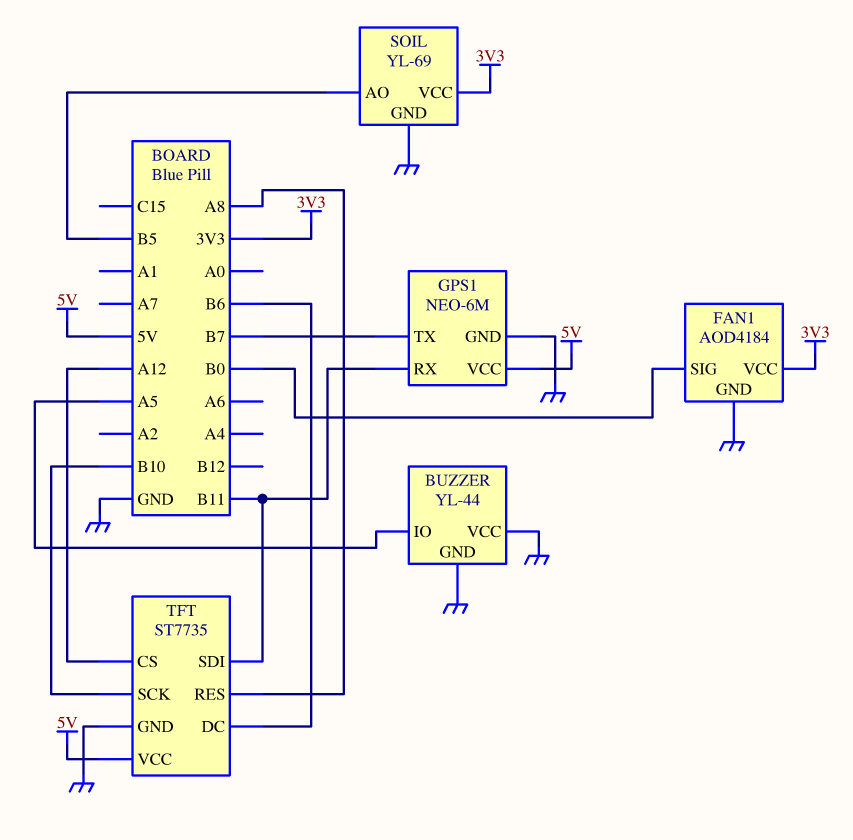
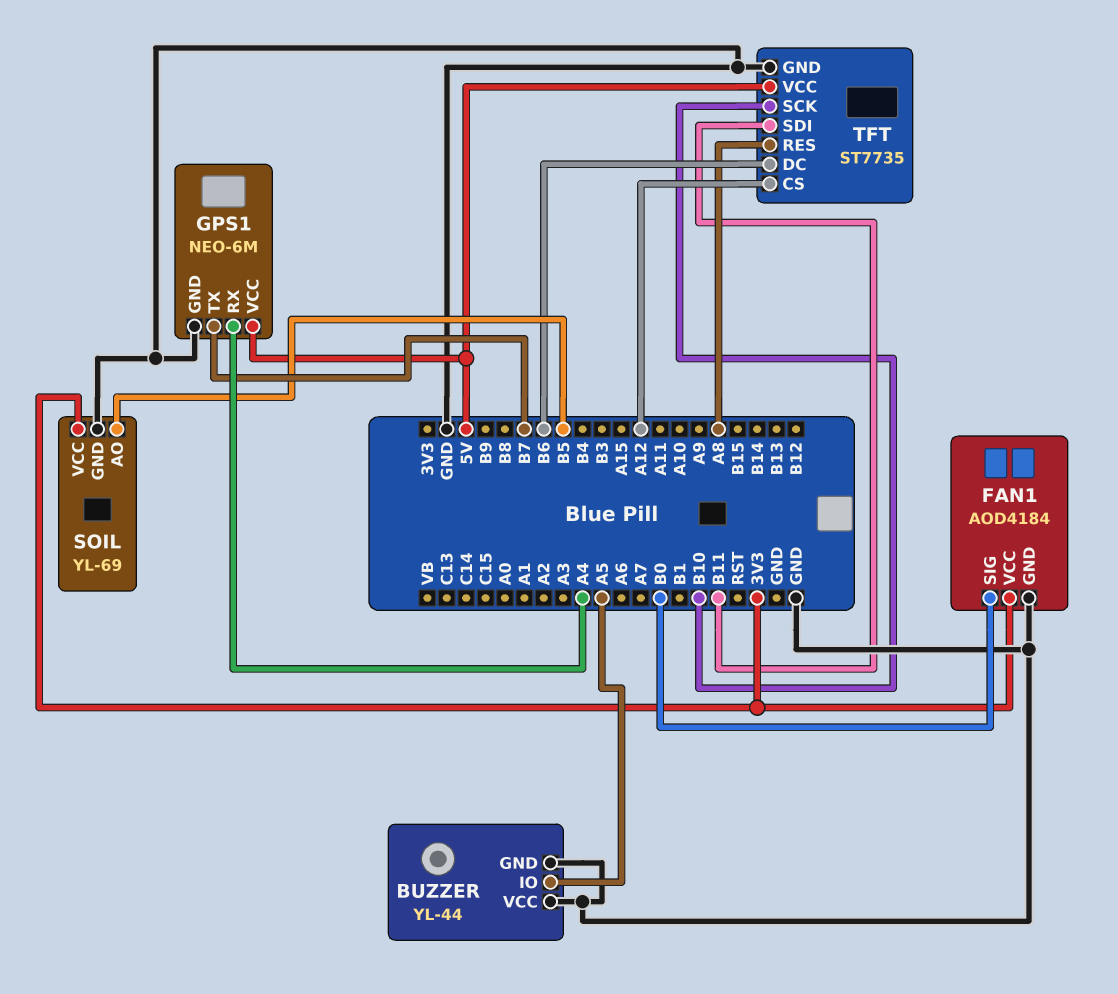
GPS1 pin RX: B11 -> A4

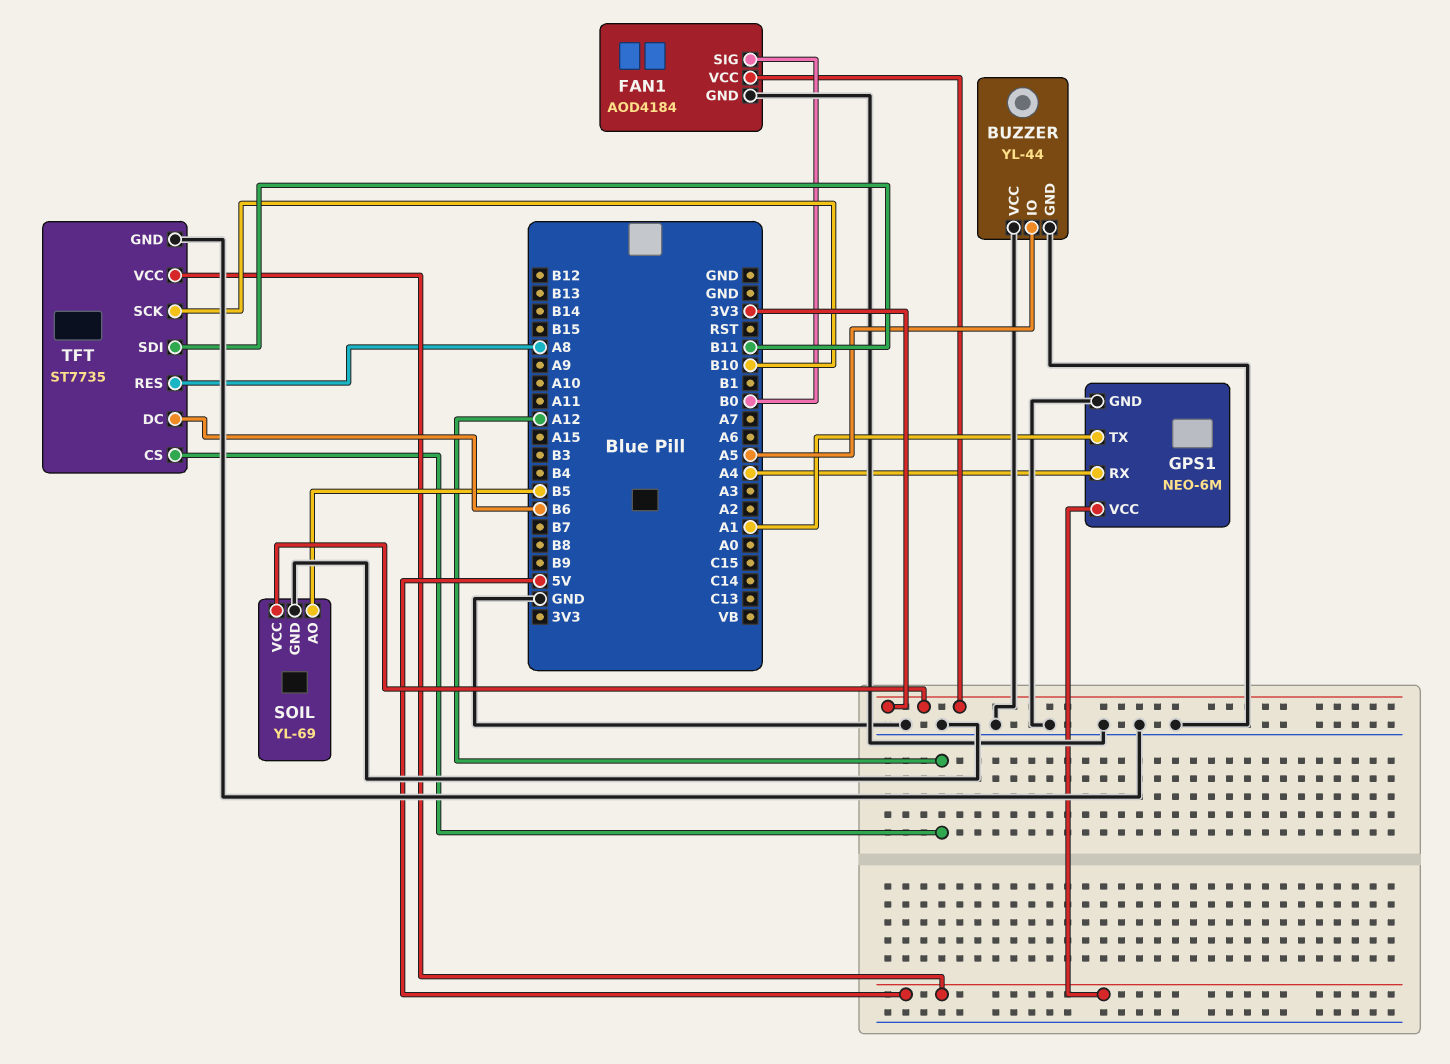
GPS1 pin TX: B7 -> A1

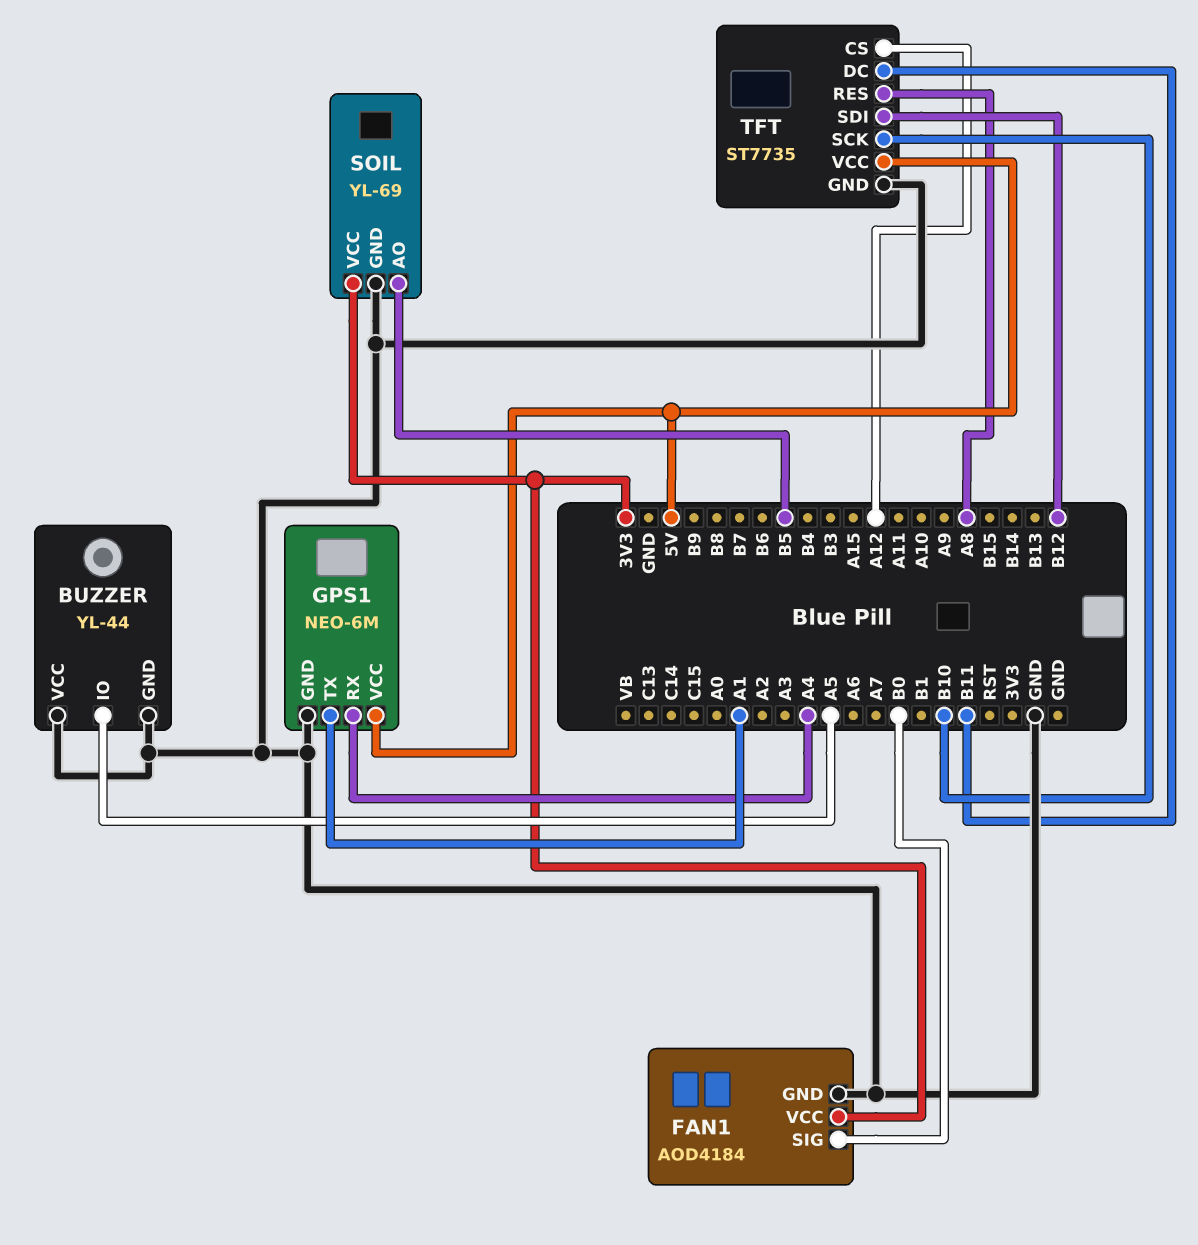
TFT pin DC: B6 -> B11
TFT pin SDI: B11 -> B12

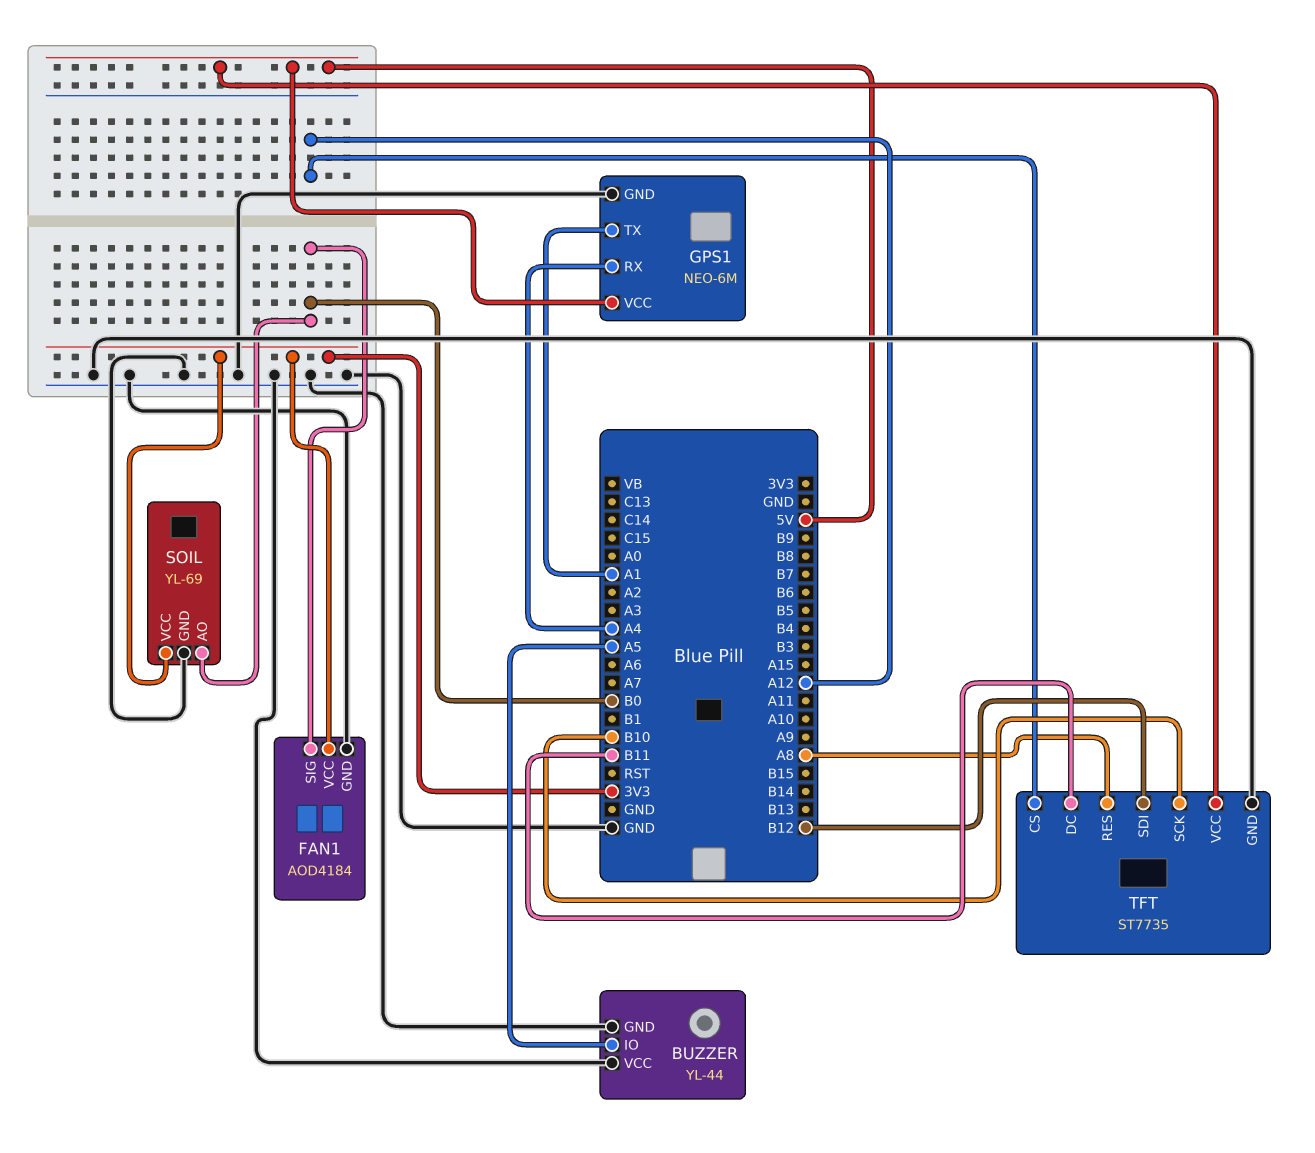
SOIL pin AO: B5 -> B0

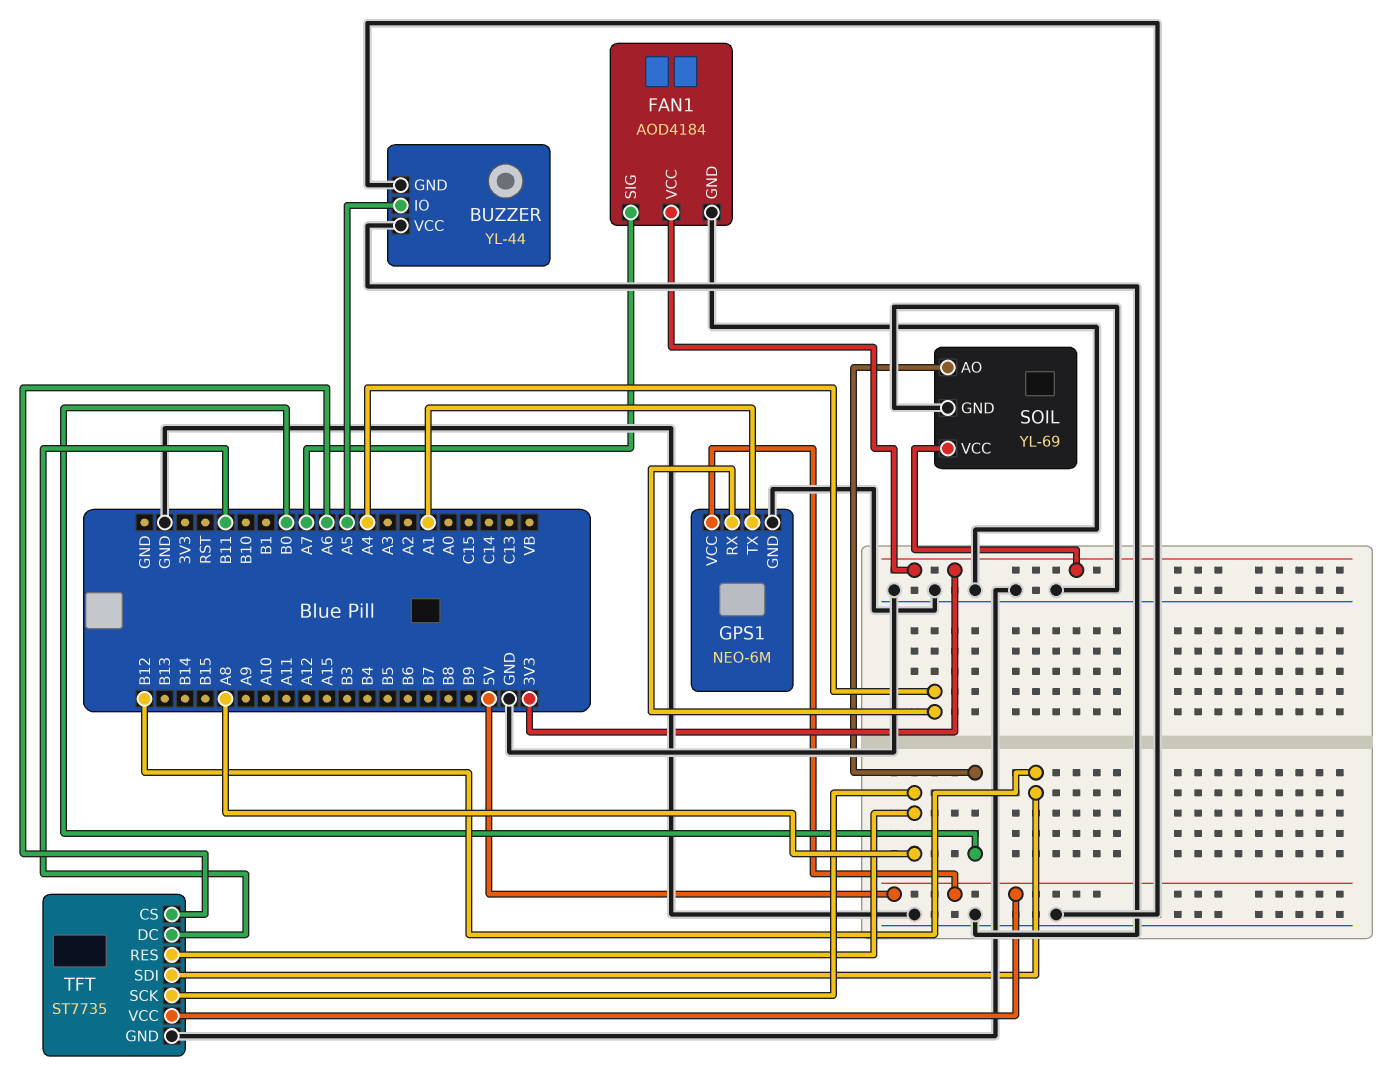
FAN1 pin SIG: B0 -> A7
TFT pin CS: A12 -> A6
TFT pin SCK: B10 -> A8

